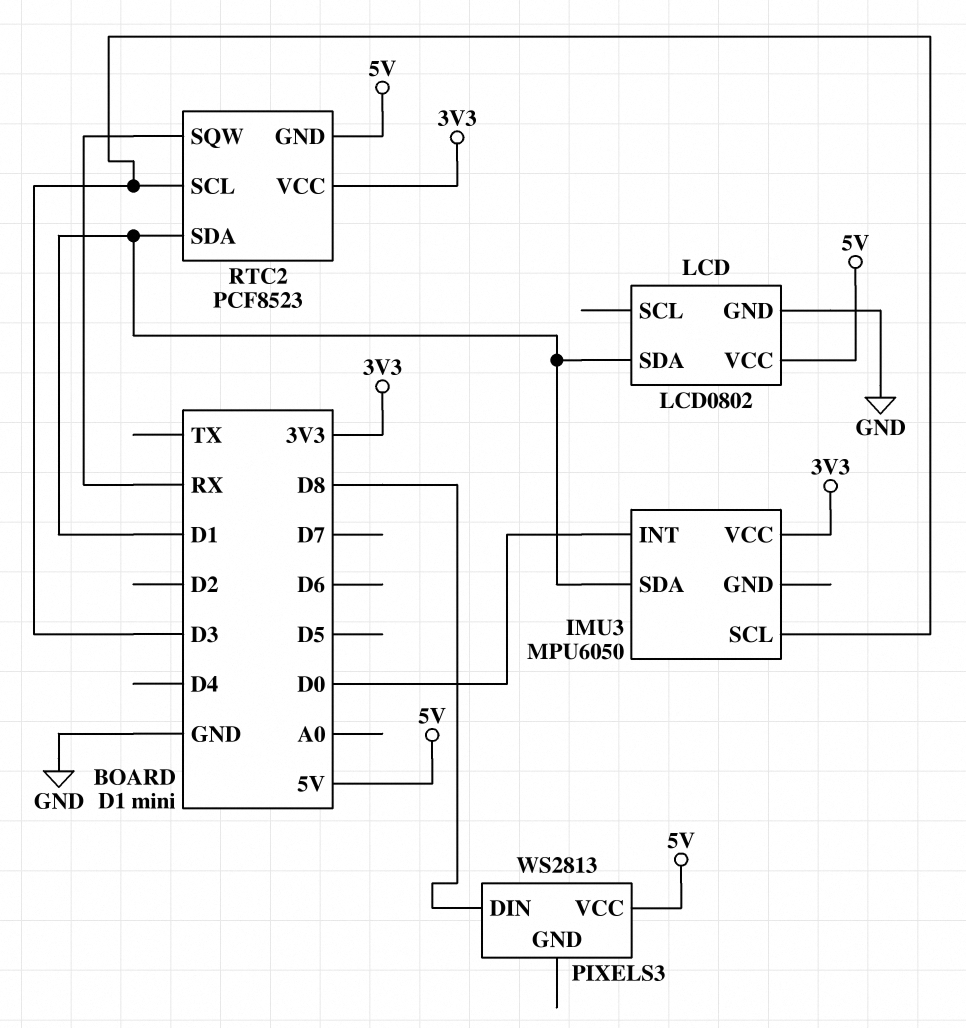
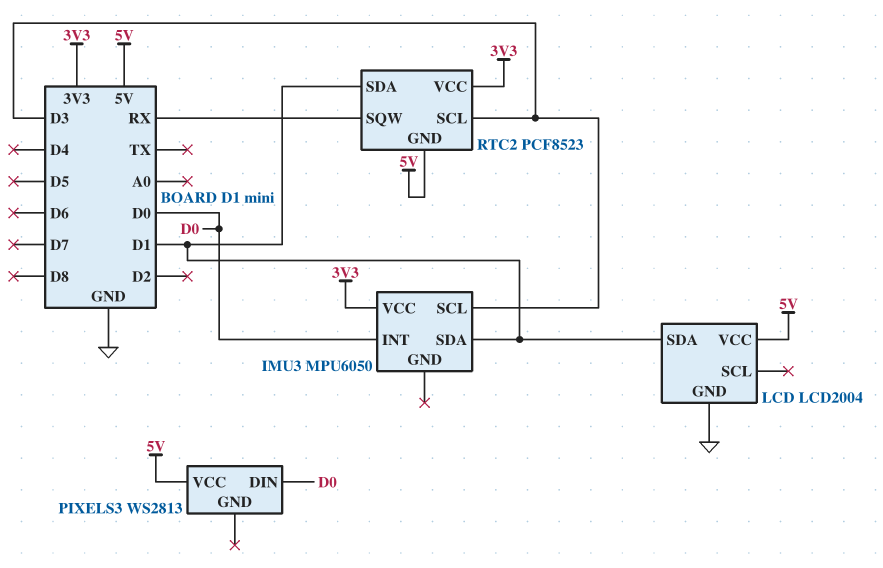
LCD: LCD0802 -> LCD2004
PIXELS3 pin DIN: D8 -> D0

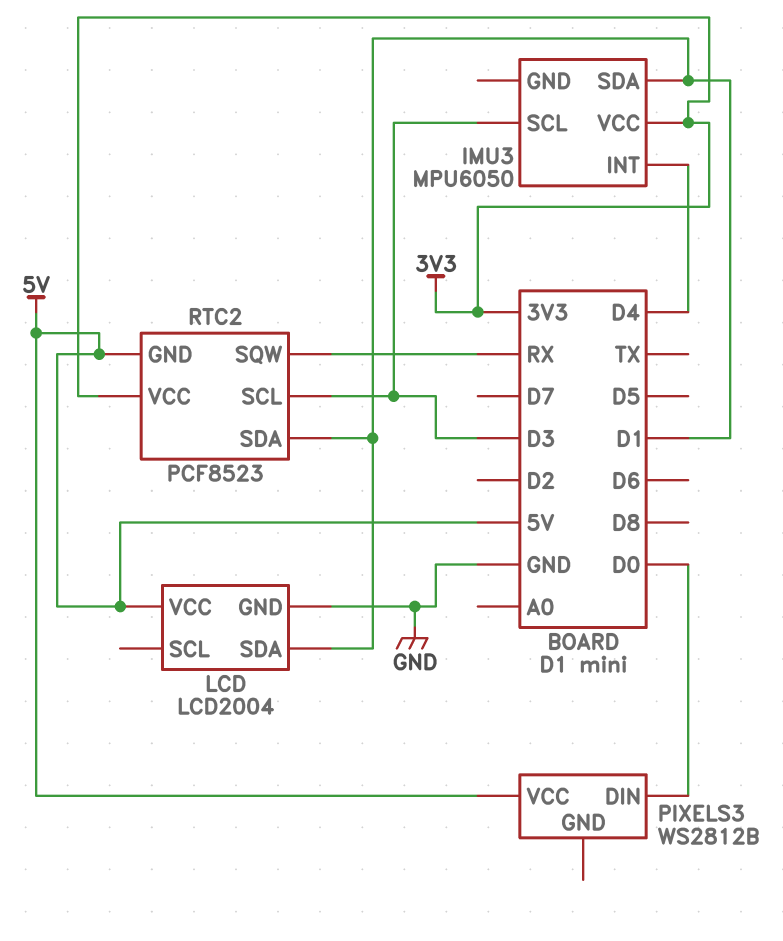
IMU3 pin INT: D0 -> D4
PIXELS3: WS2813 -> WS2812B

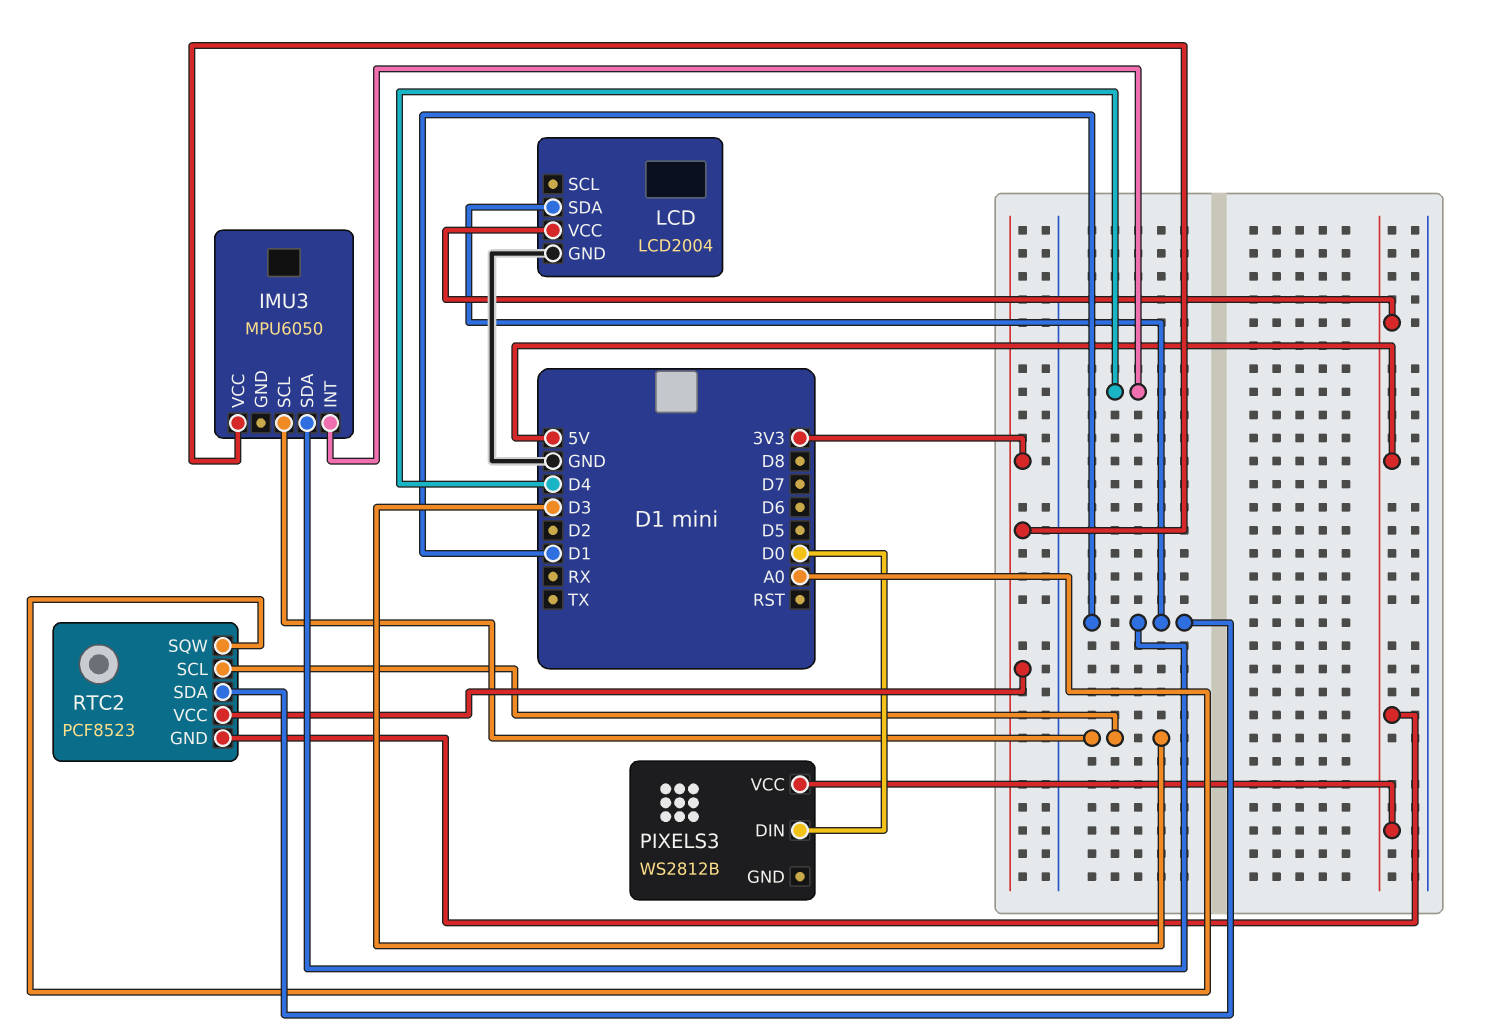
RTC2 pin SQW: RX -> A0

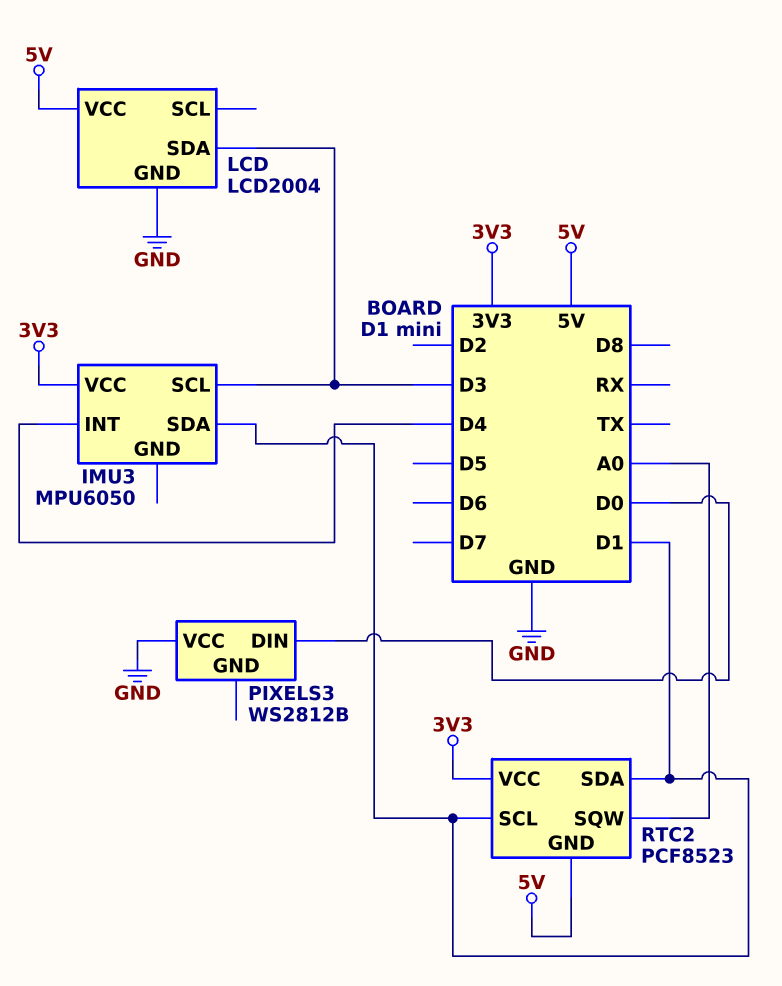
LCD pin SDA: D1 -> D3
PIXELS3 pin VCC: 5V -> GND
RTC2 pin SCL: D3 -> D1

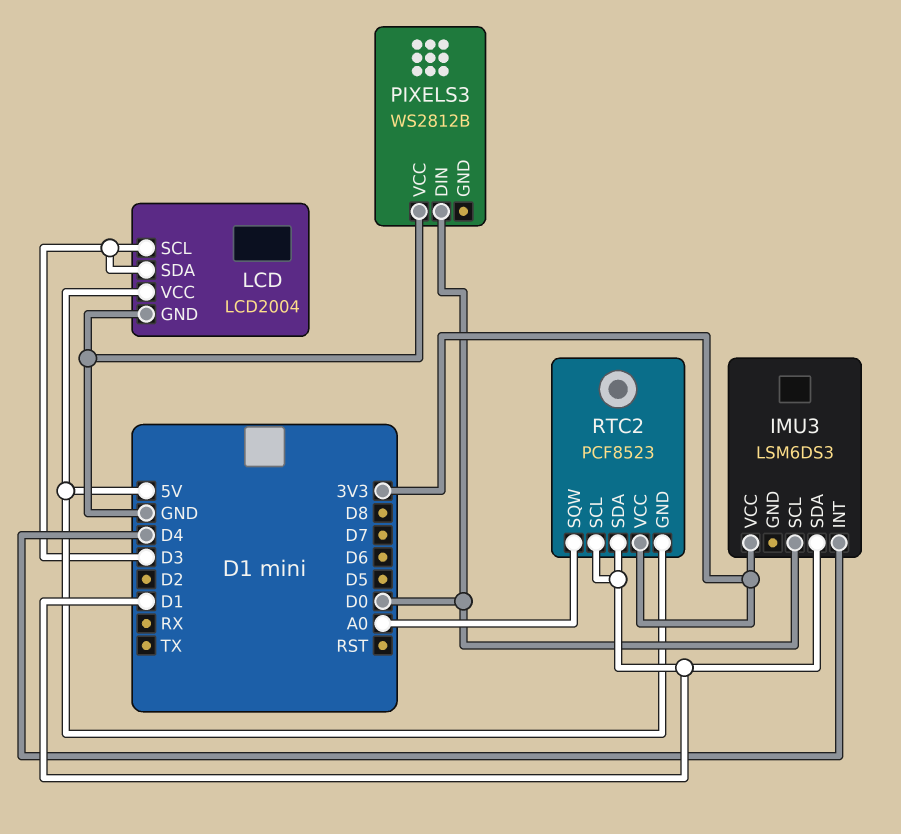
IMU3: MPU6050 -> LSM6DS3
IMU3 pin SCL: D3 -> D0
LCD pin SCL: none -> D3

